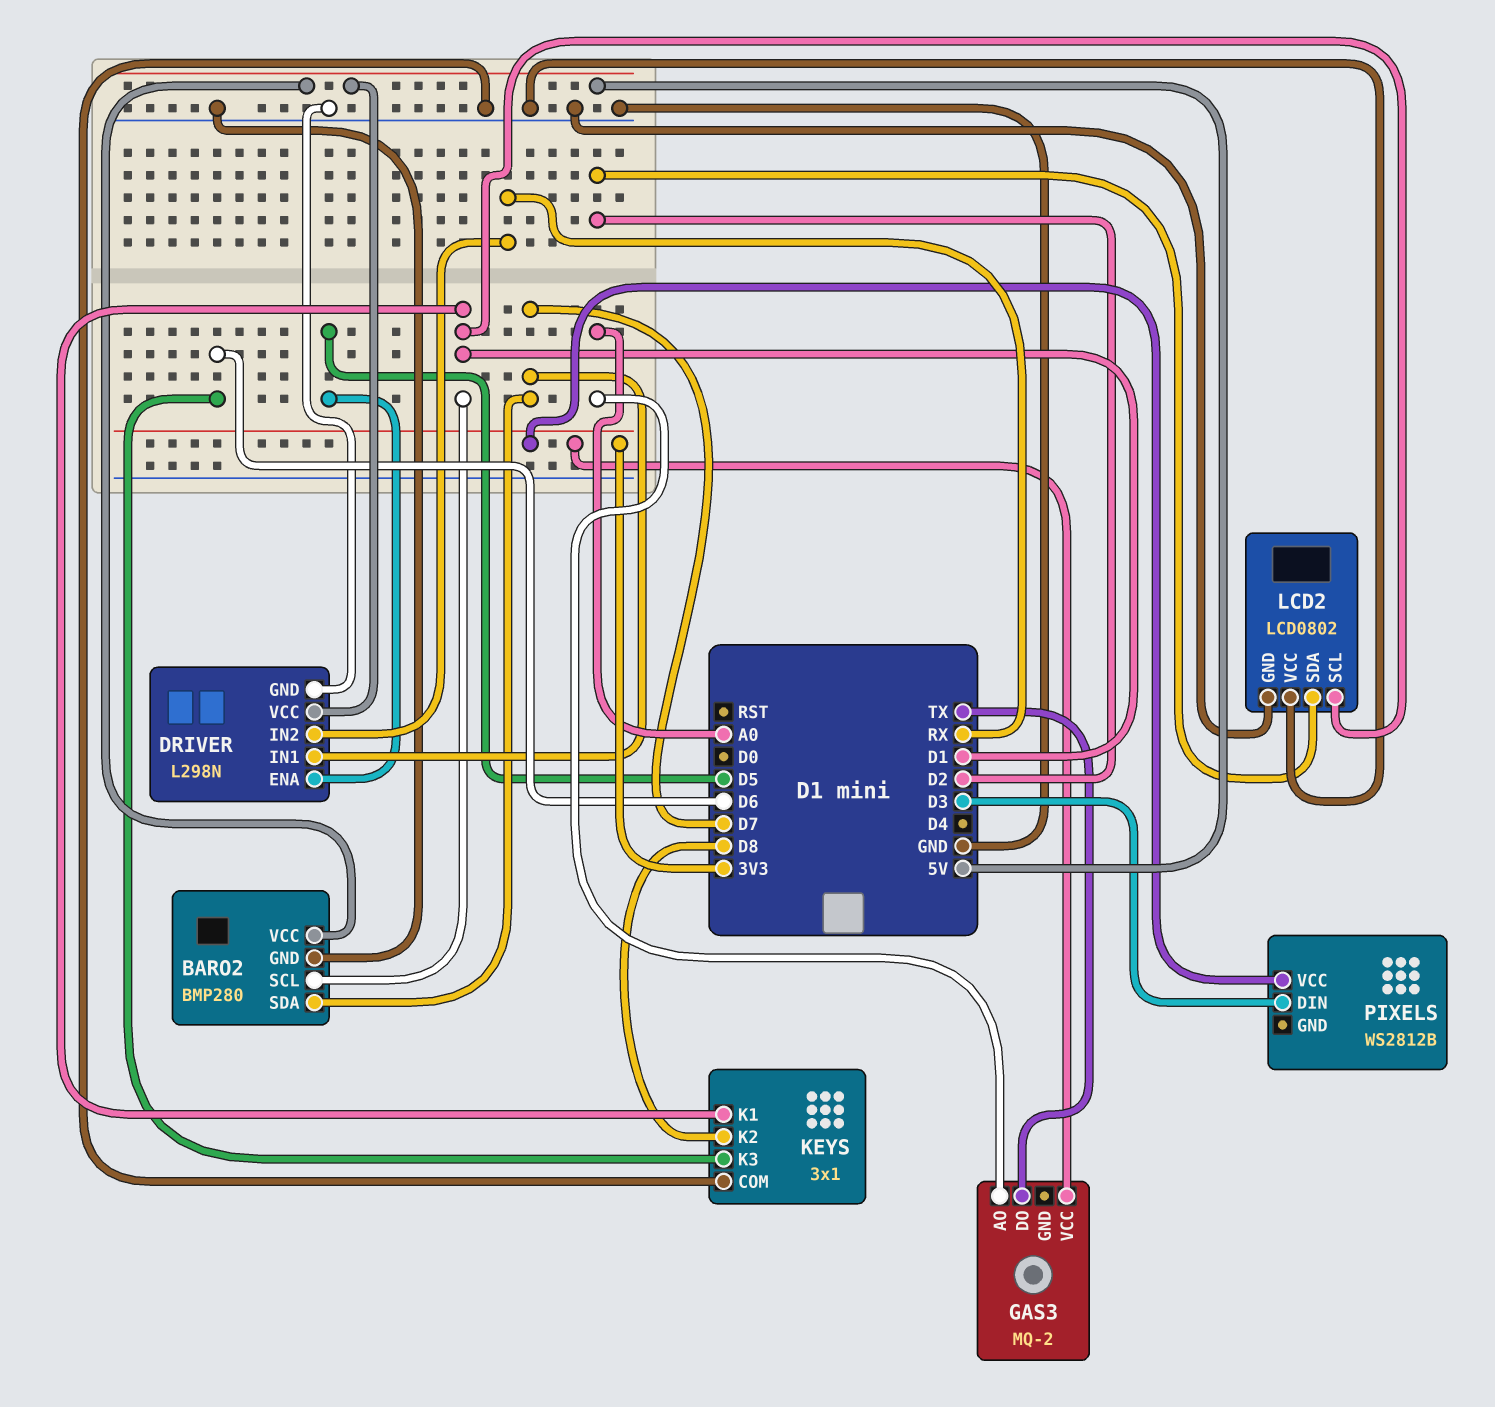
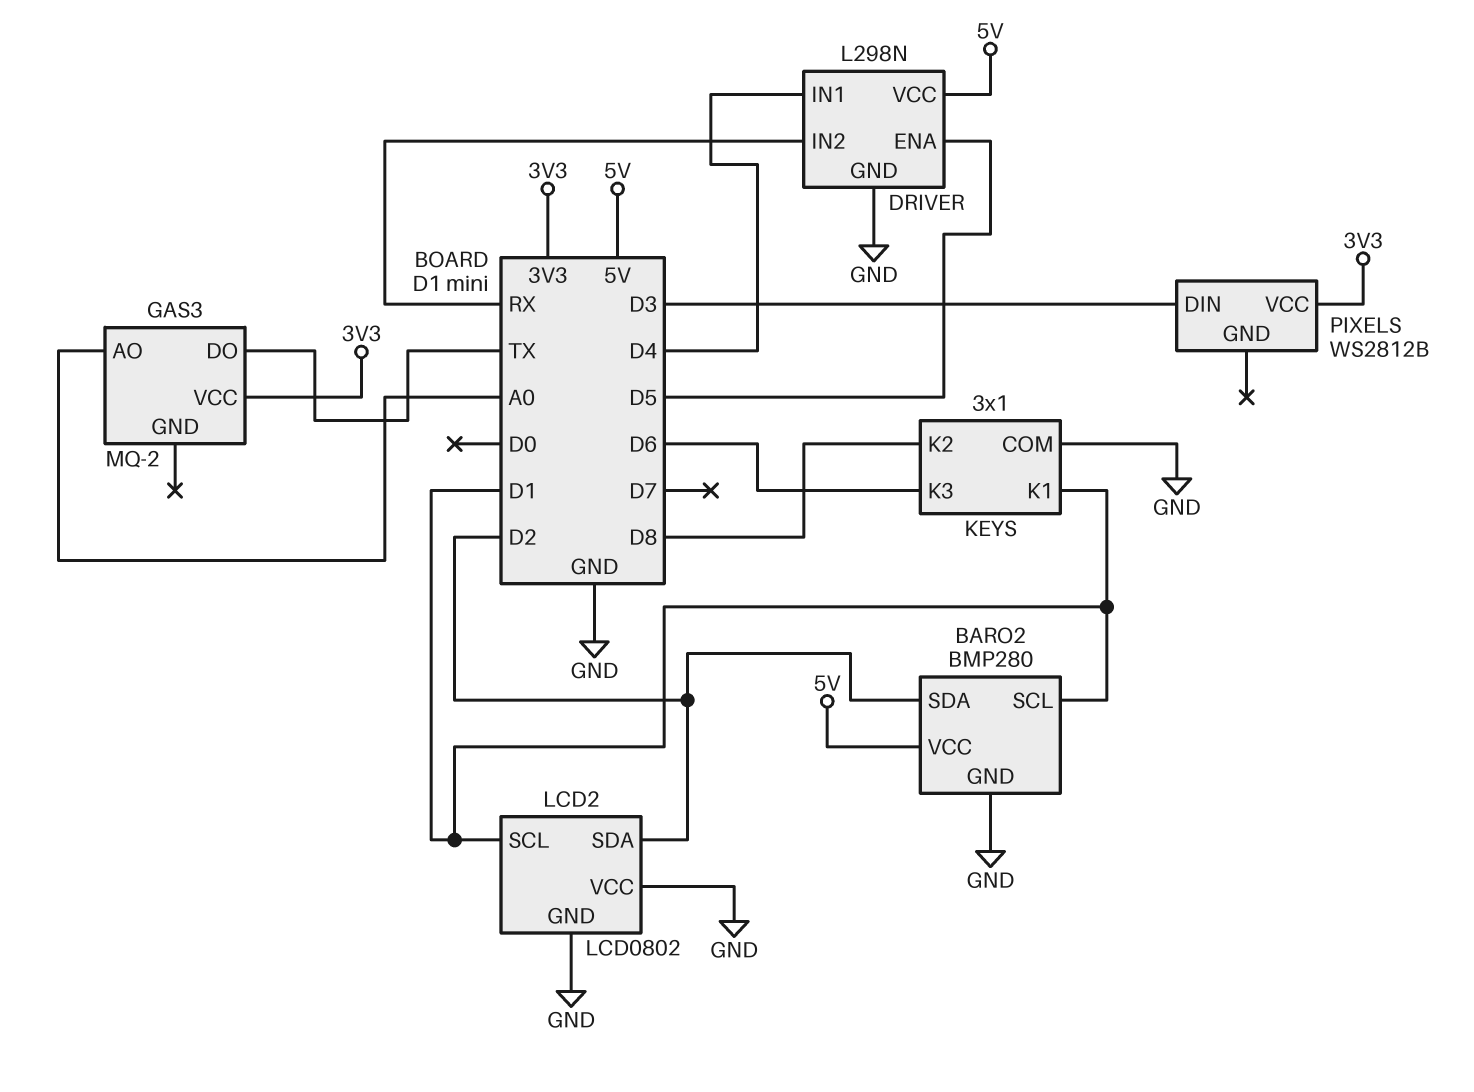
BARO2 pin SDA: D7 -> D2
DRIVER pin IN1: D7 -> D4

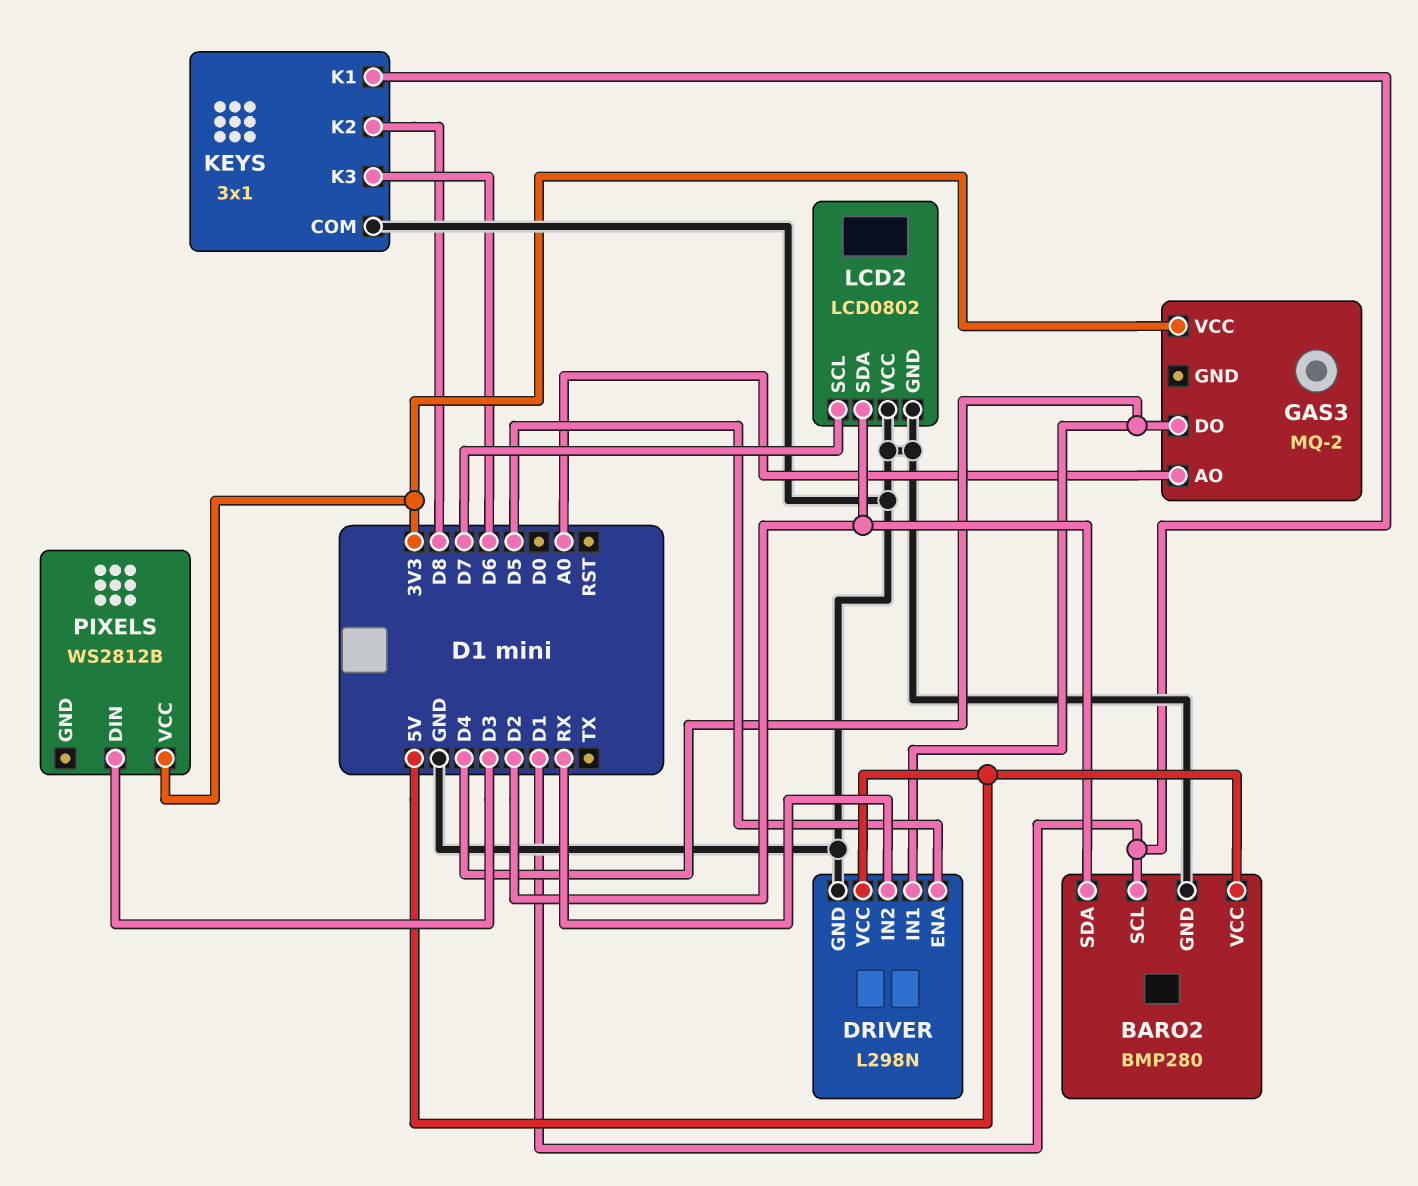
GAS3 pin DO: TX -> D4
LCD2 pin SCL: D1 -> D7

